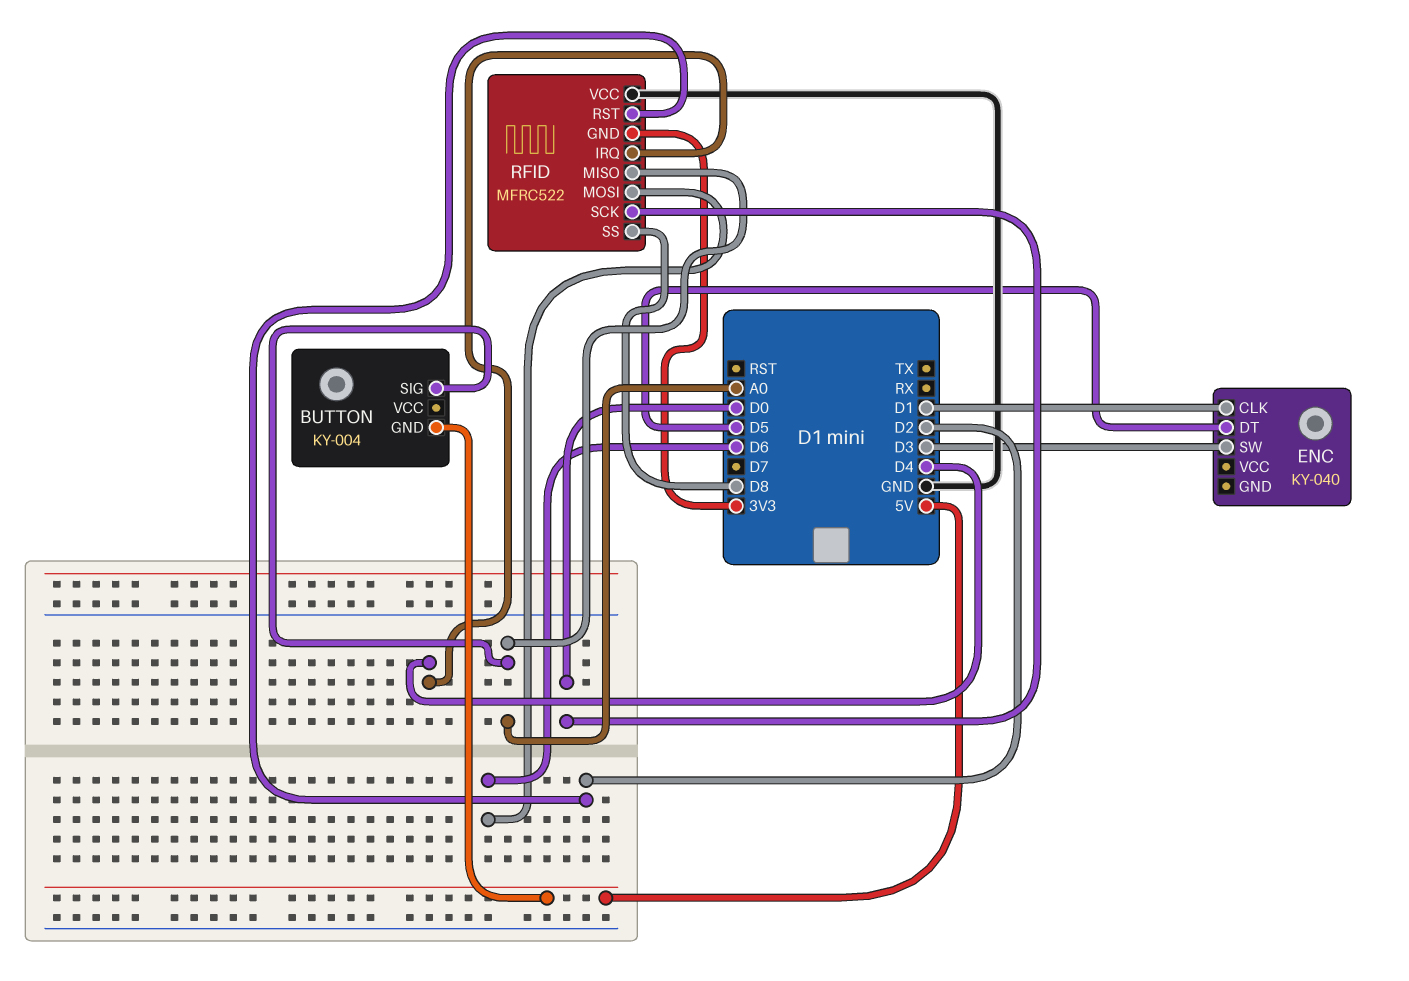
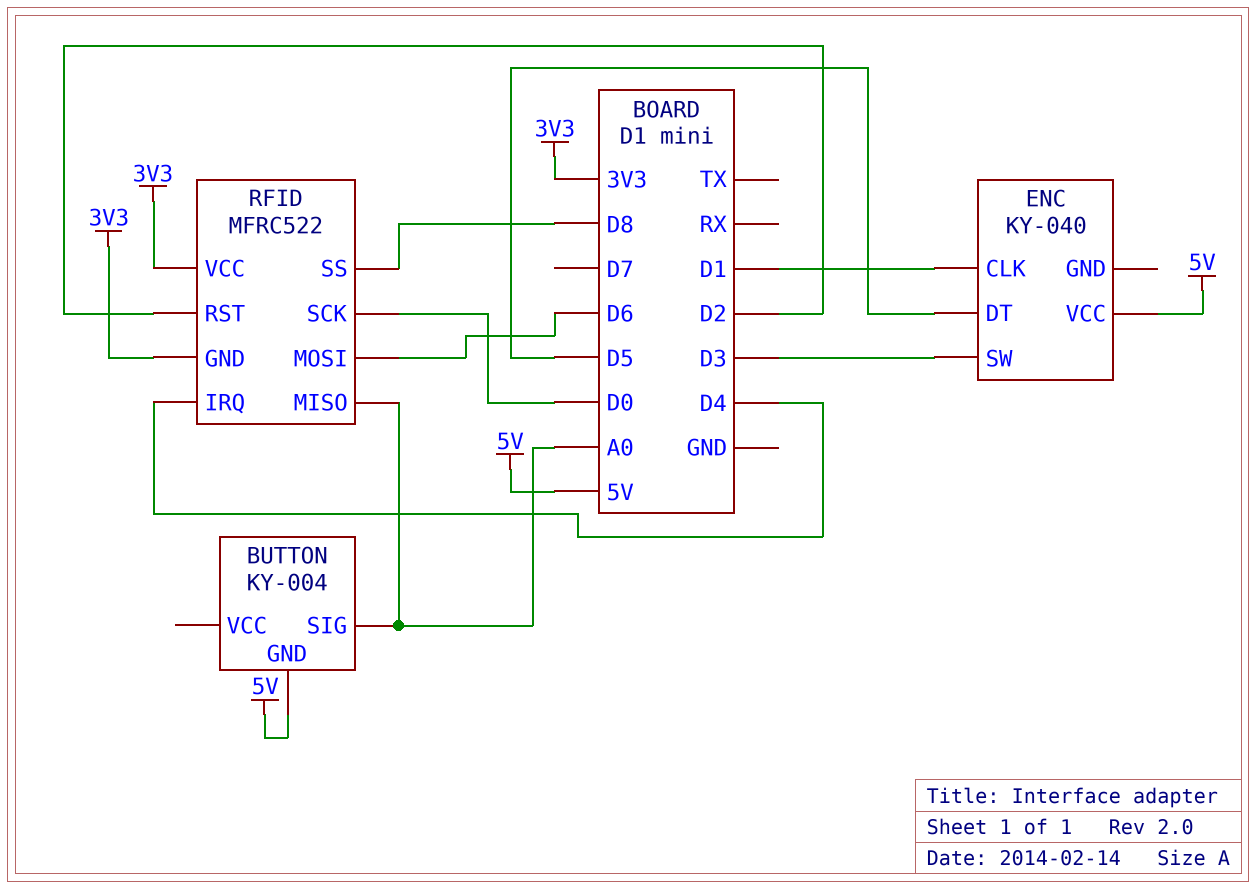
ENC pin VCC: none -> 5V
RFID pin VCC: GND -> 3V3

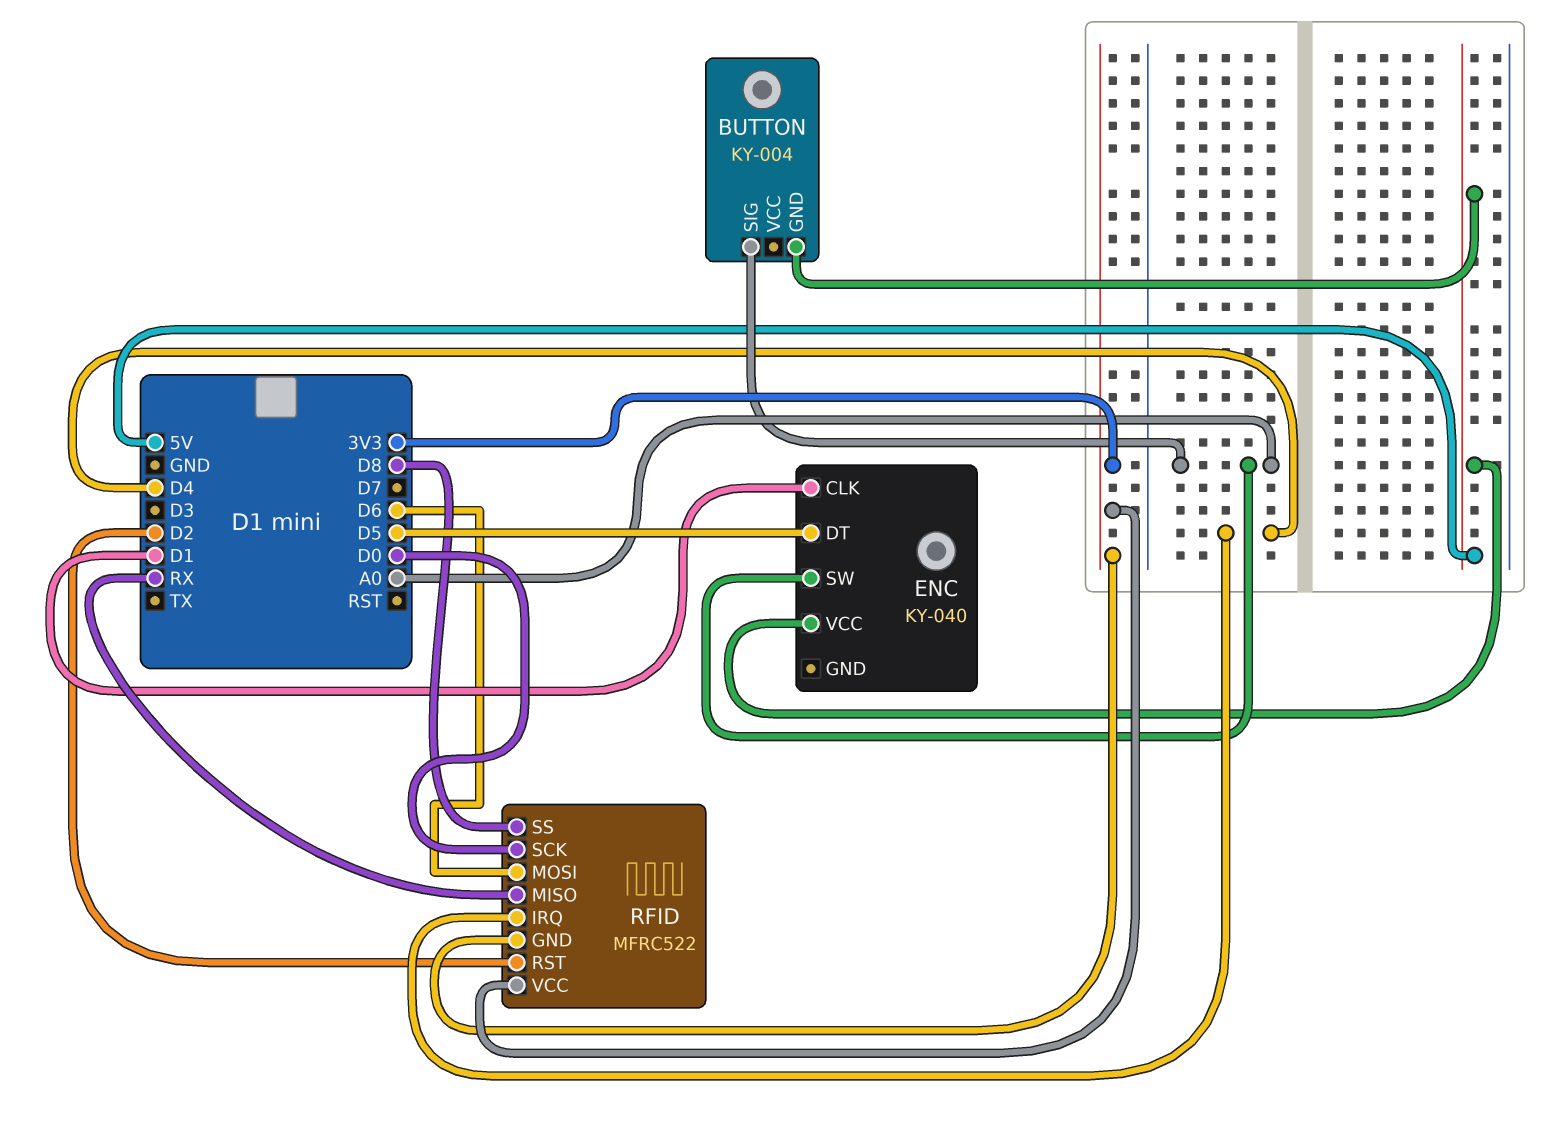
ENC pin SW: D3 -> A0
RFID pin MISO: A0 -> RX

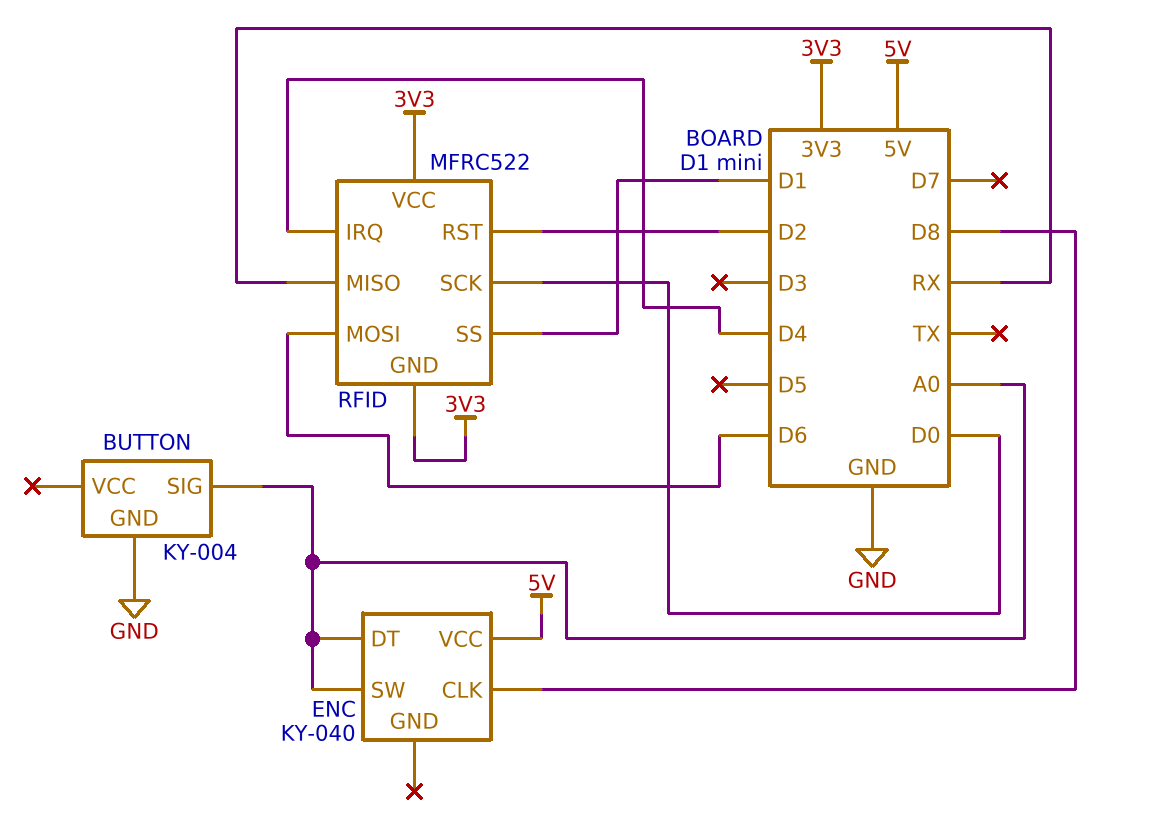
BUTTON pin GND: 5V -> GND
ENC pin CLK: D1 -> D8
ENC pin DT: D5 -> A0
RFID pin SS: D8 -> D1

